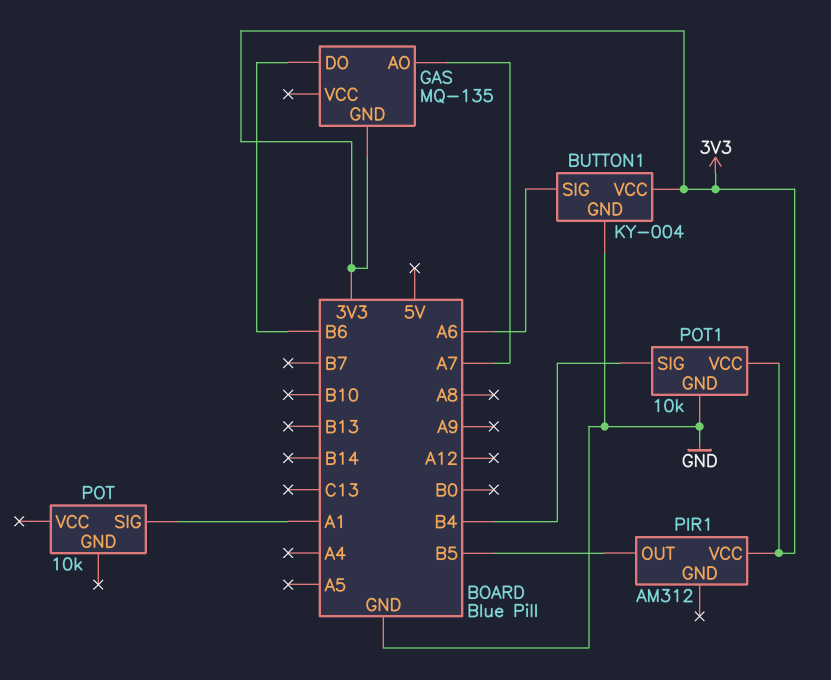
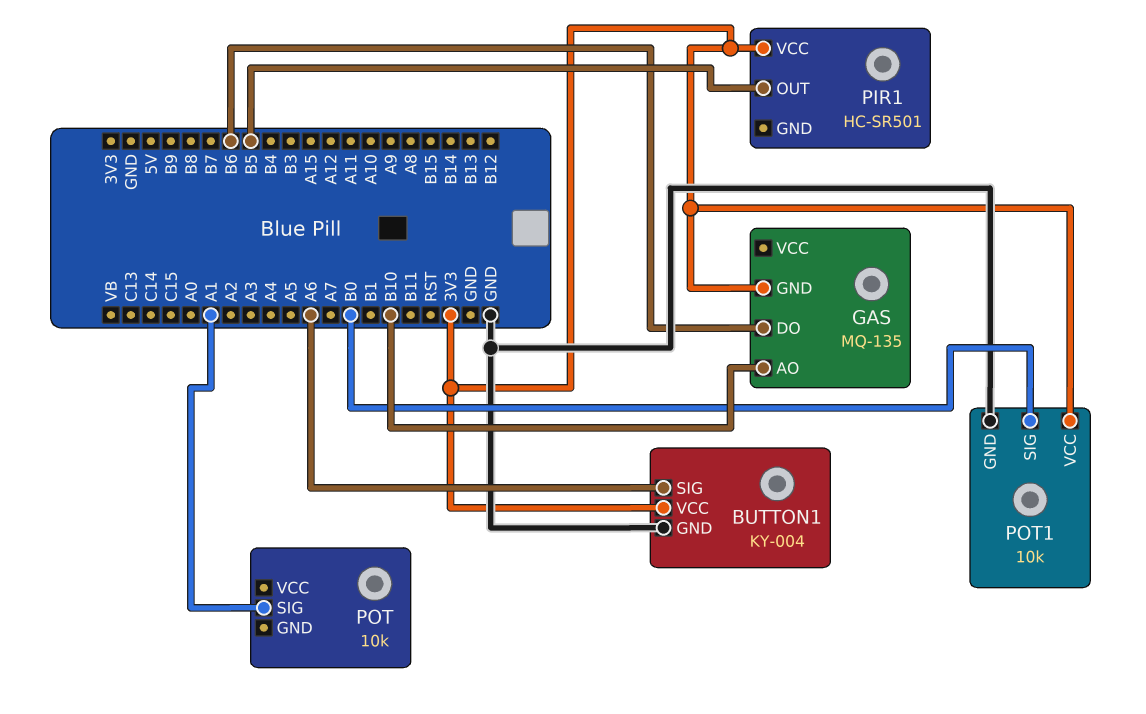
GAS pin AO: A7 -> B10
PIR1: AM312 -> HC-SR501
POT1 pin SIG: B4 -> B0

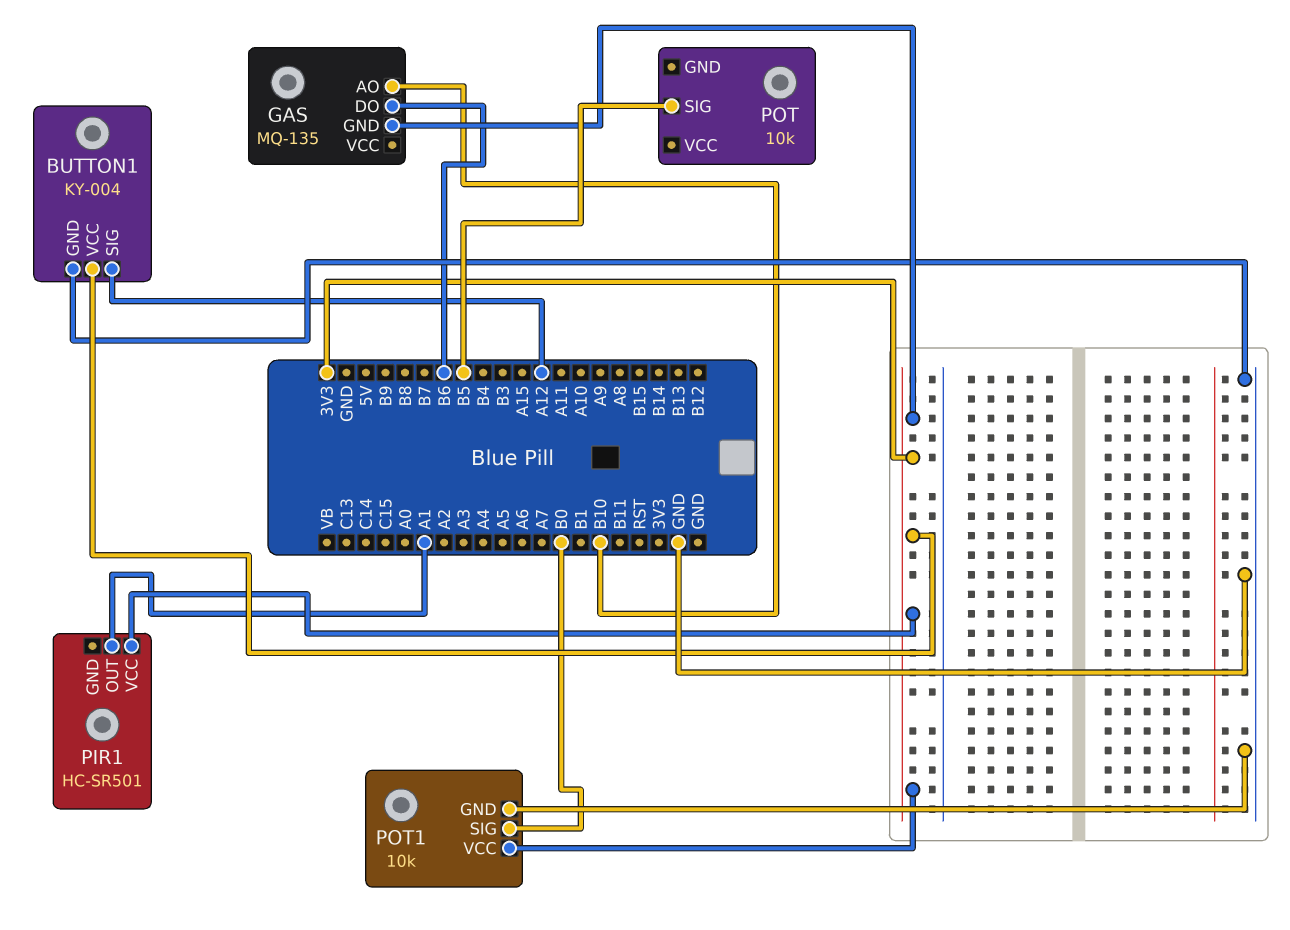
BUTTON1 pin SIG: A6 -> A12
PIR1 pin OUT: B5 -> A1
POT pin SIG: A1 -> B5

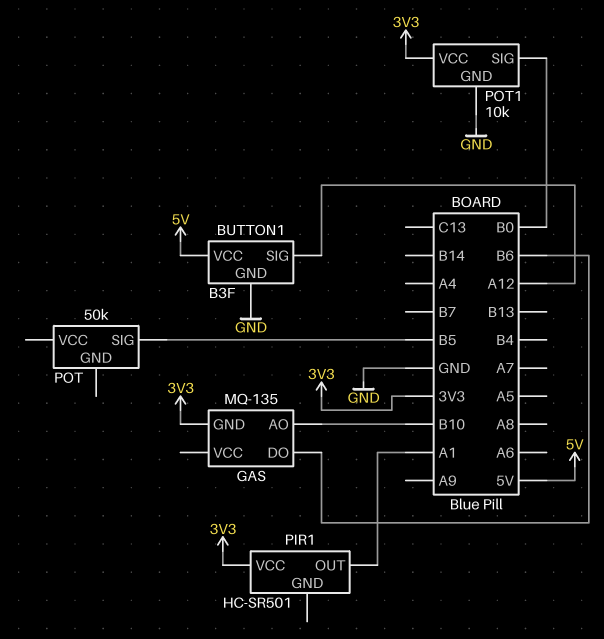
BUTTON1: KY-004 -> B3F
BUTTON1 pin VCC: 3V3 -> 5V
POT: 10k -> 50k

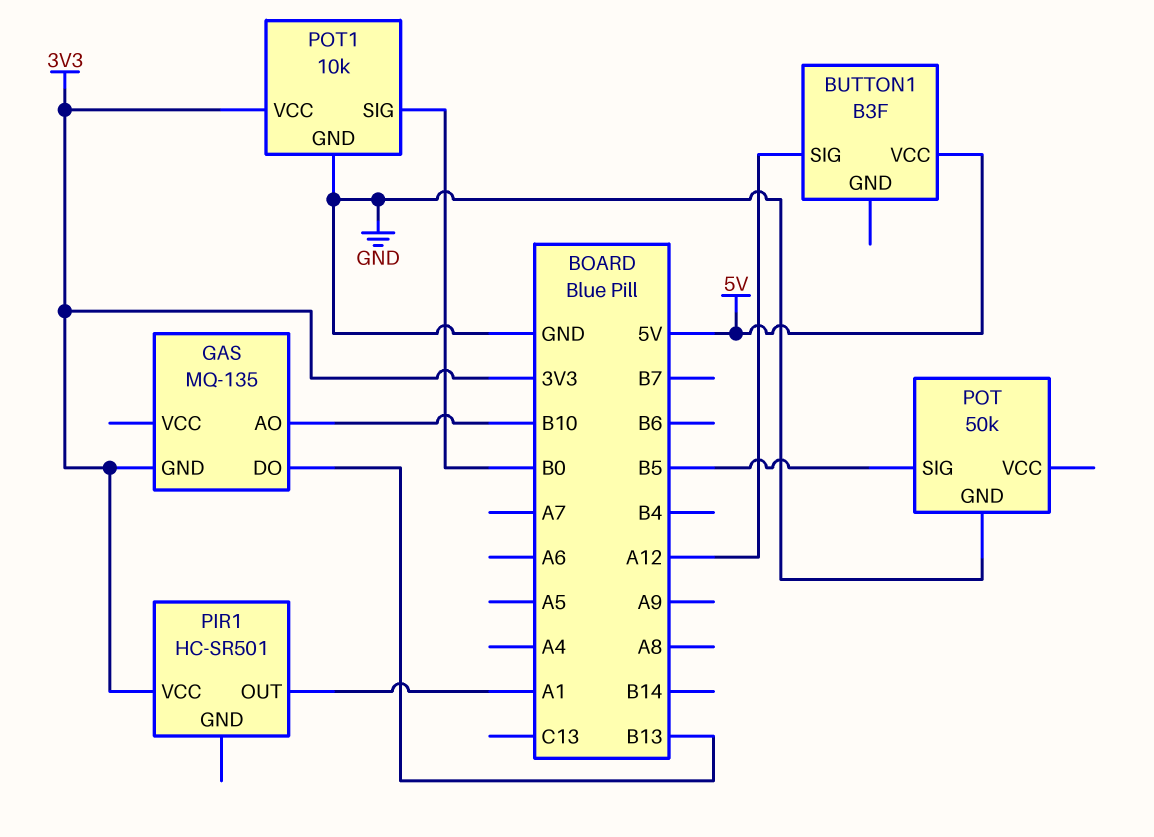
BUTTON1 pin GND: GND -> none
GAS pin DO: B6 -> B13
POT pin GND: none -> GND

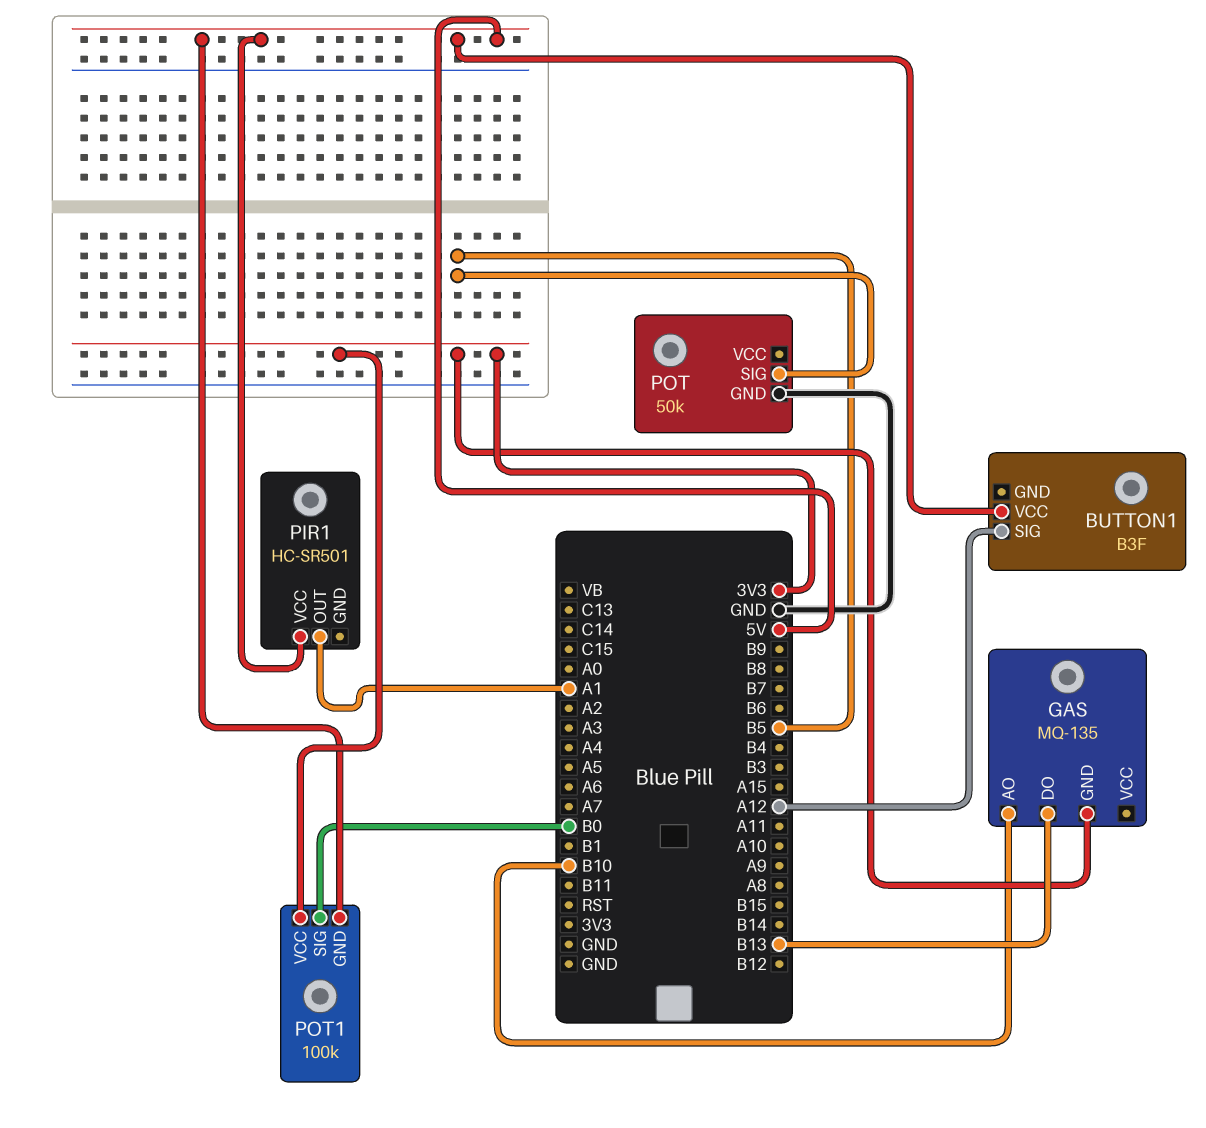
PIR1 pin VCC: 3V3 -> 5V
POT1: 10k -> 100k
POT1 pin GND: GND -> 5V

